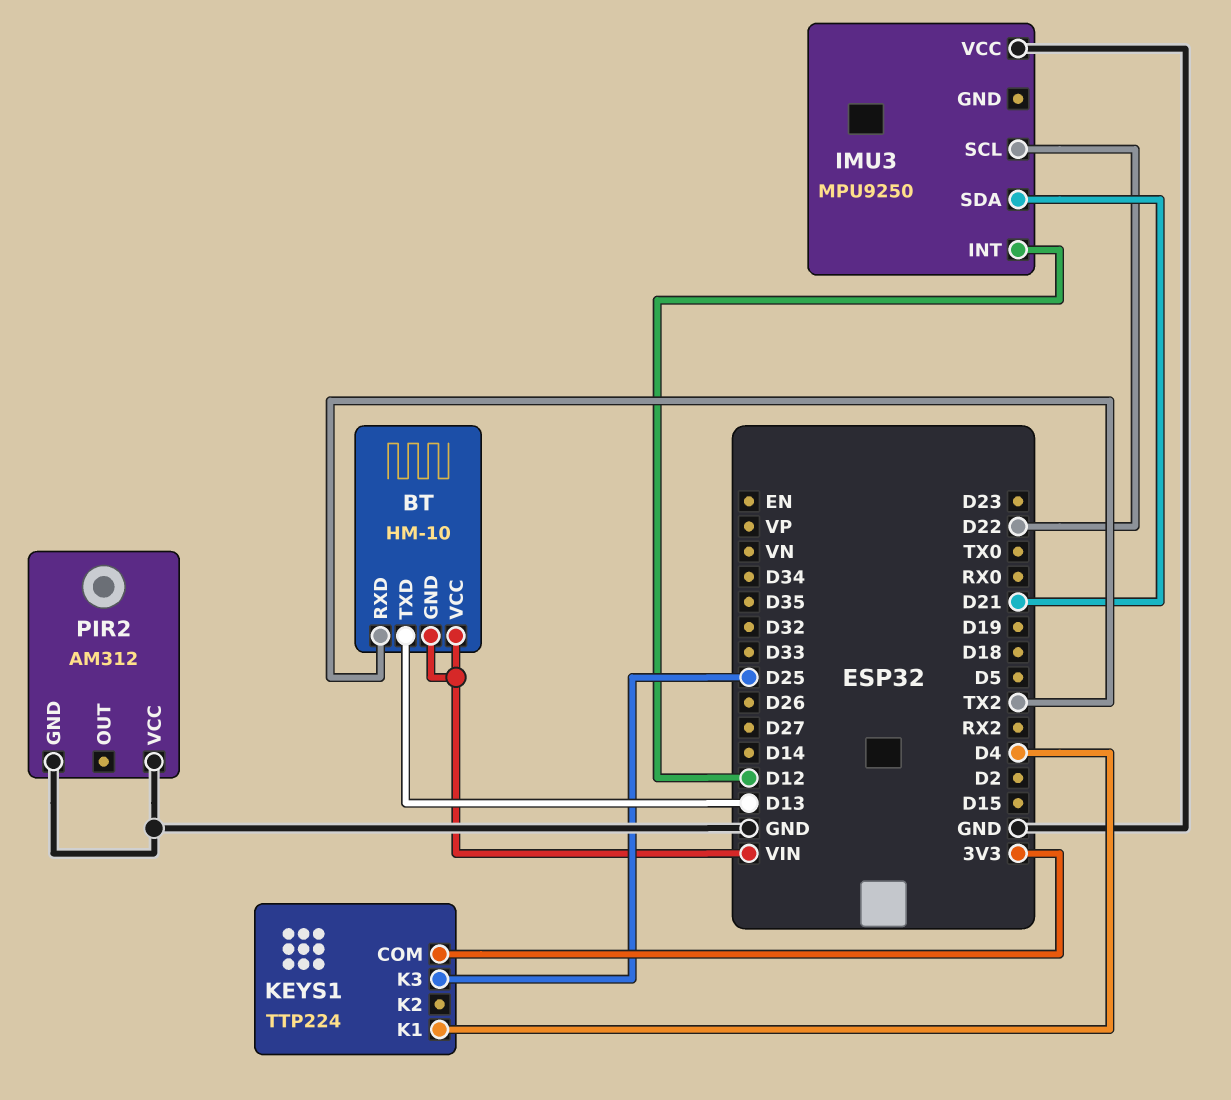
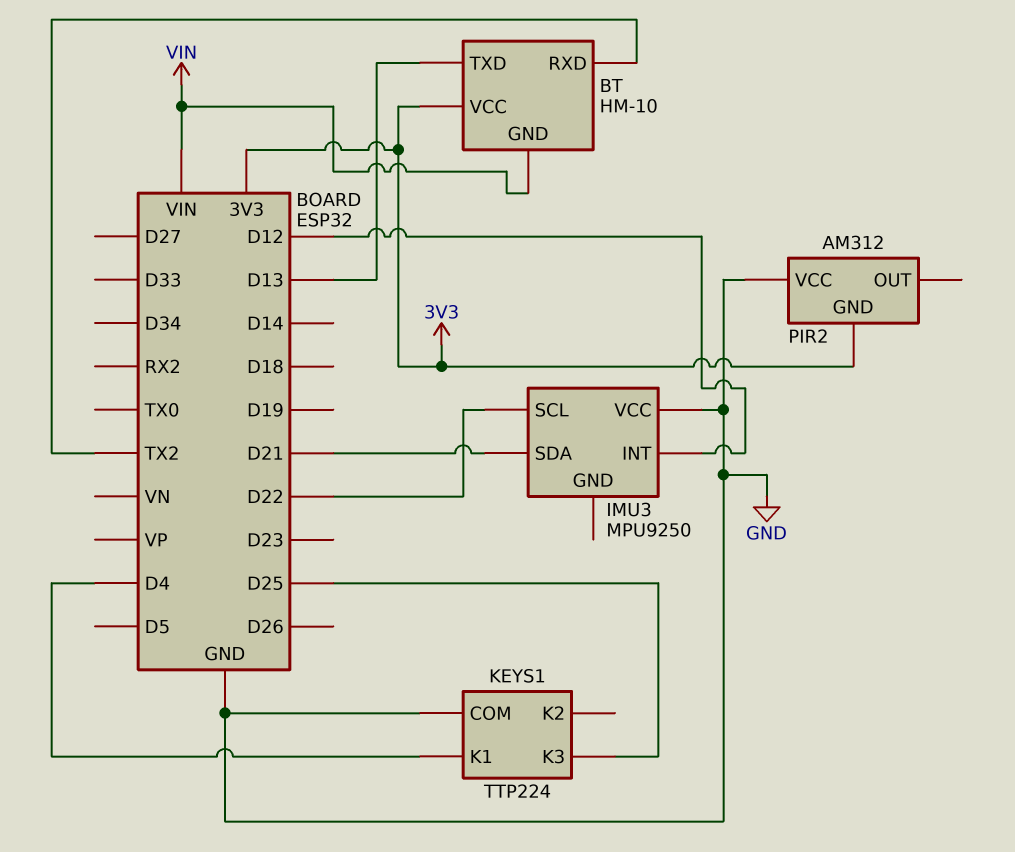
BT pin VCC: VIN -> 3V3
KEYS1 pin COM: 3V3 -> GND
PIR2 pin GND: GND -> 3V3

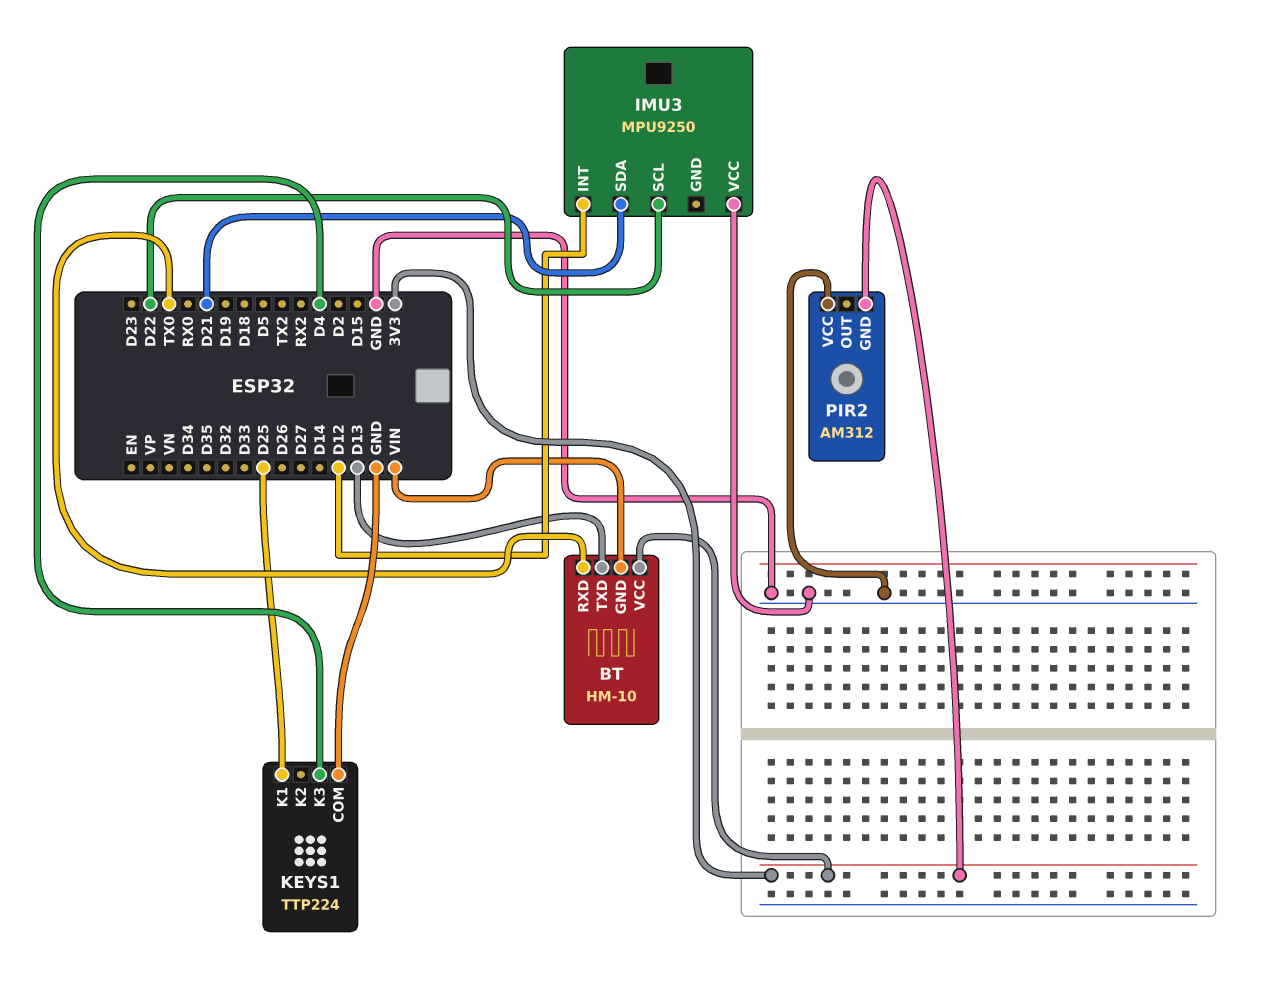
BT pin RXD: TX2 -> TX0
KEYS1 pin K1: D4 -> D25
KEYS1 pin K3: D25 -> D4

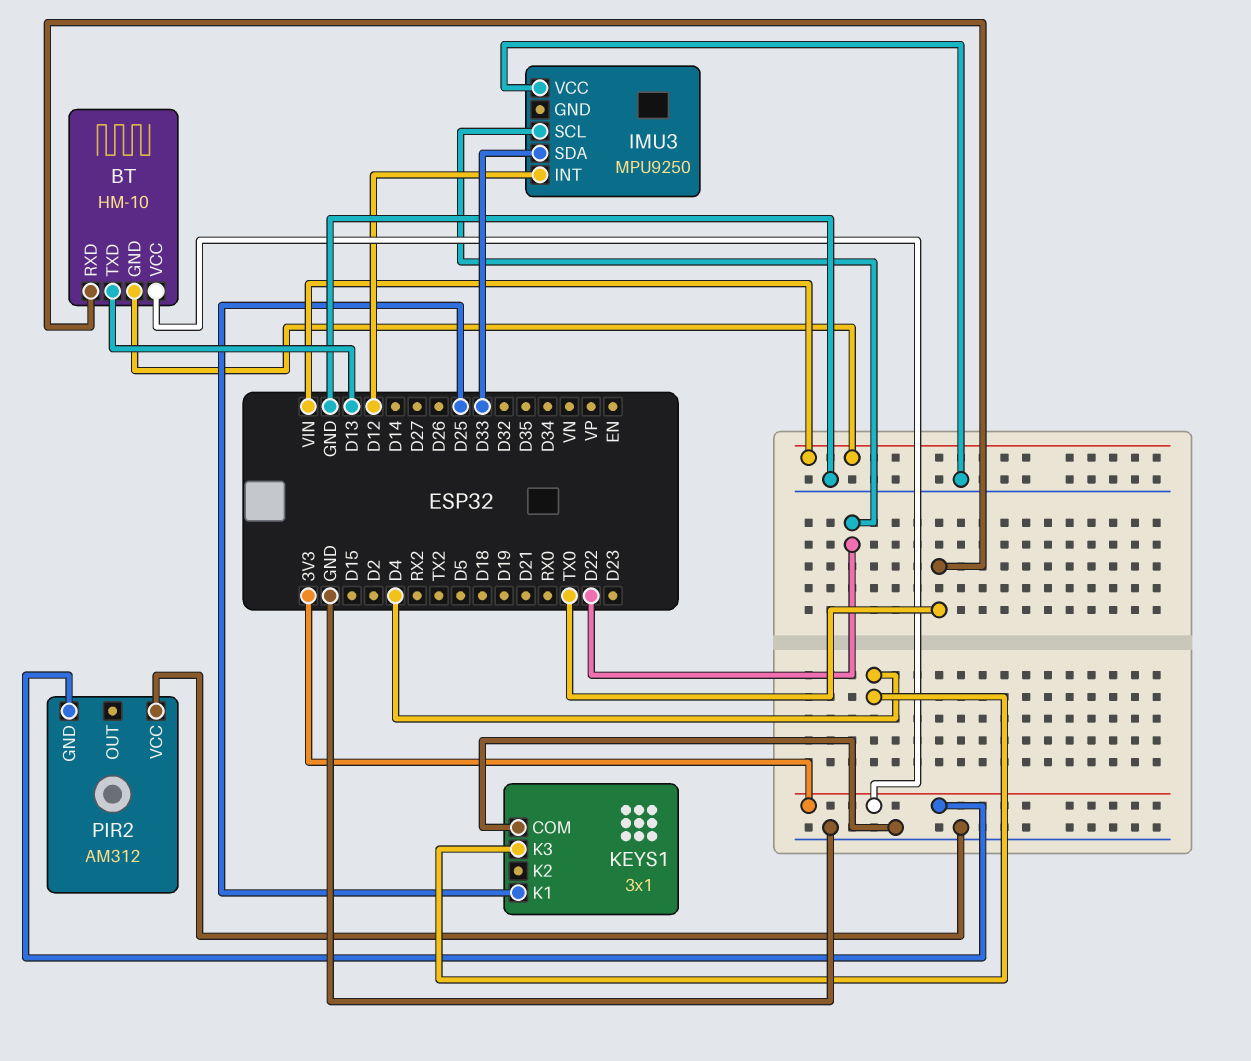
IMU3 pin SDA: D21 -> D33
KEYS1: TTP224 -> 3x1

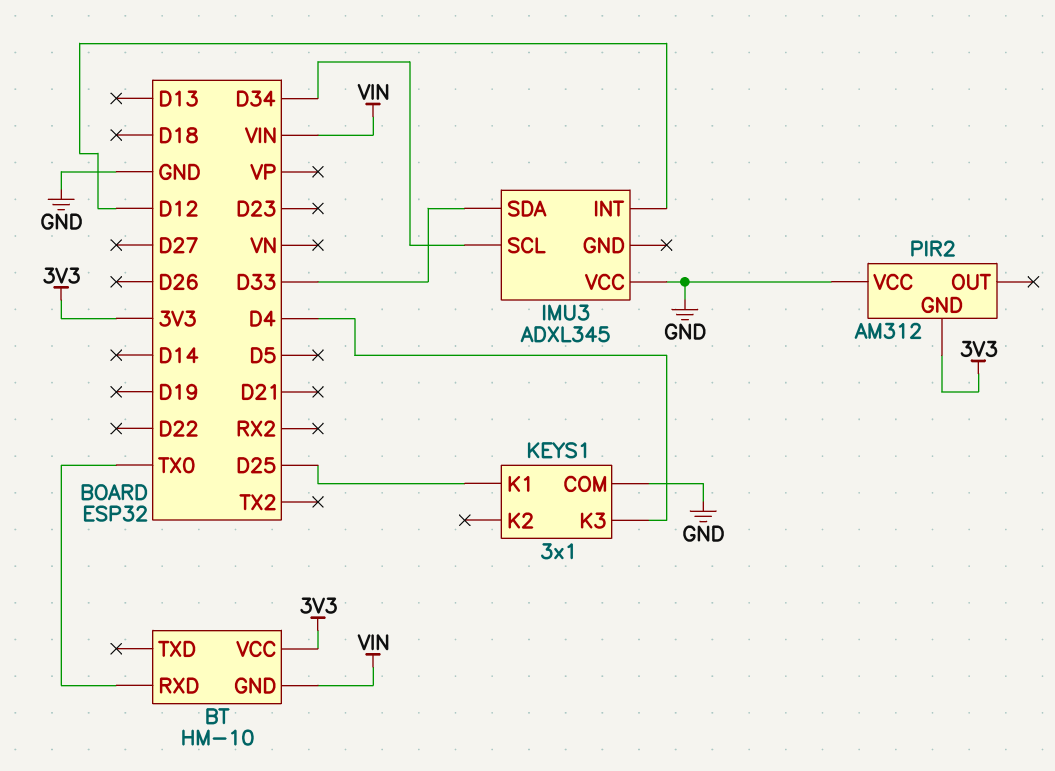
BT pin TXD: D13 -> none
IMU3: MPU9250 -> ADXL345
IMU3 pin SCL: D22 -> D34

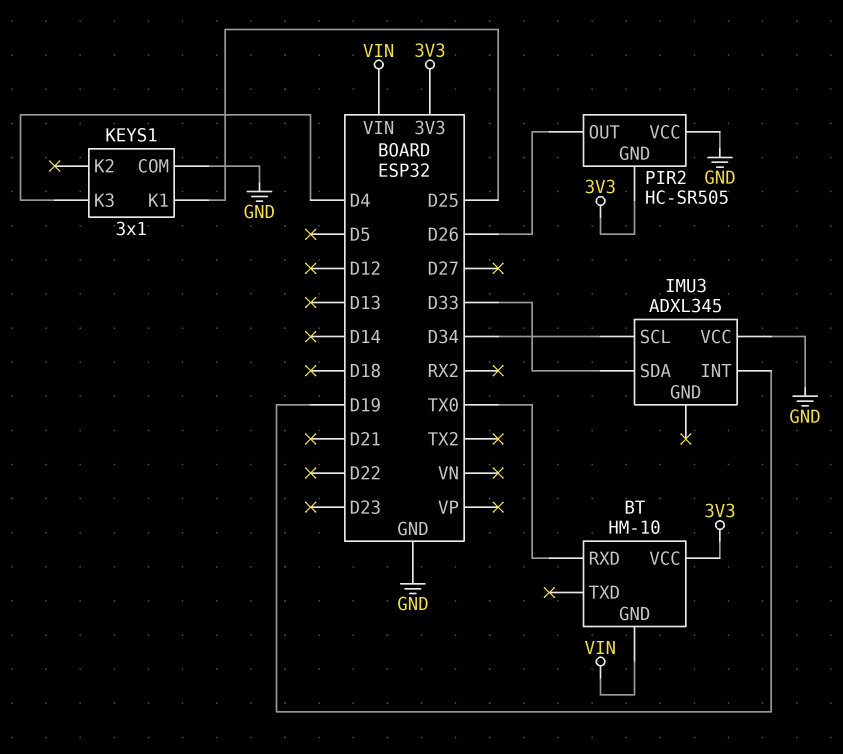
IMU3 pin INT: D12 -> D19
PIR2: AM312 -> HC-SR505
PIR2 pin OUT: none -> D26

